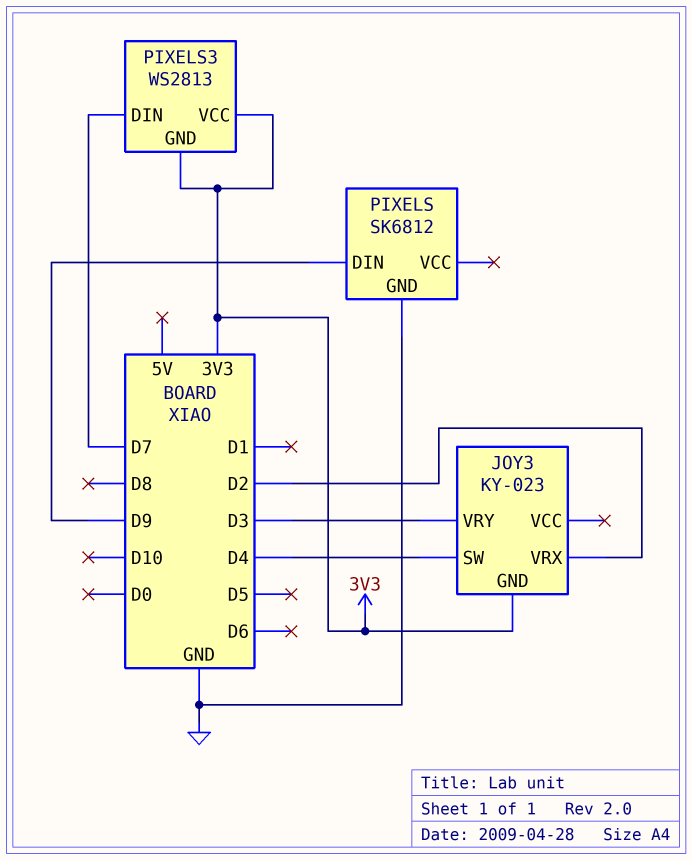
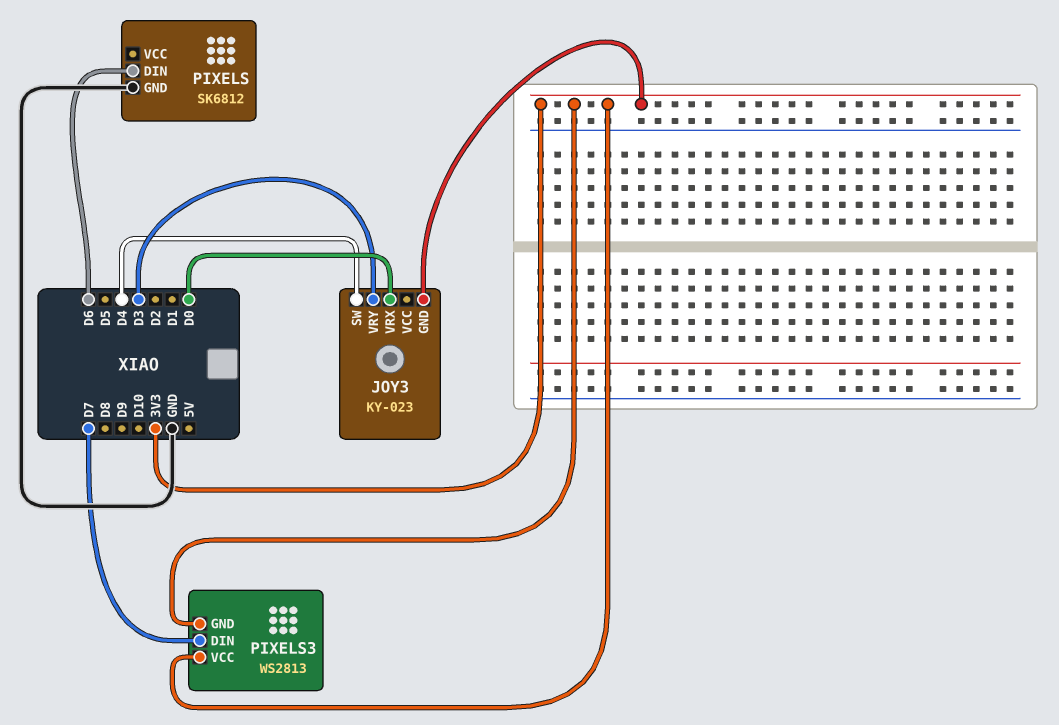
JOY3 pin VRX: D2 -> D0
PIXELS pin DIN: D9 -> D6

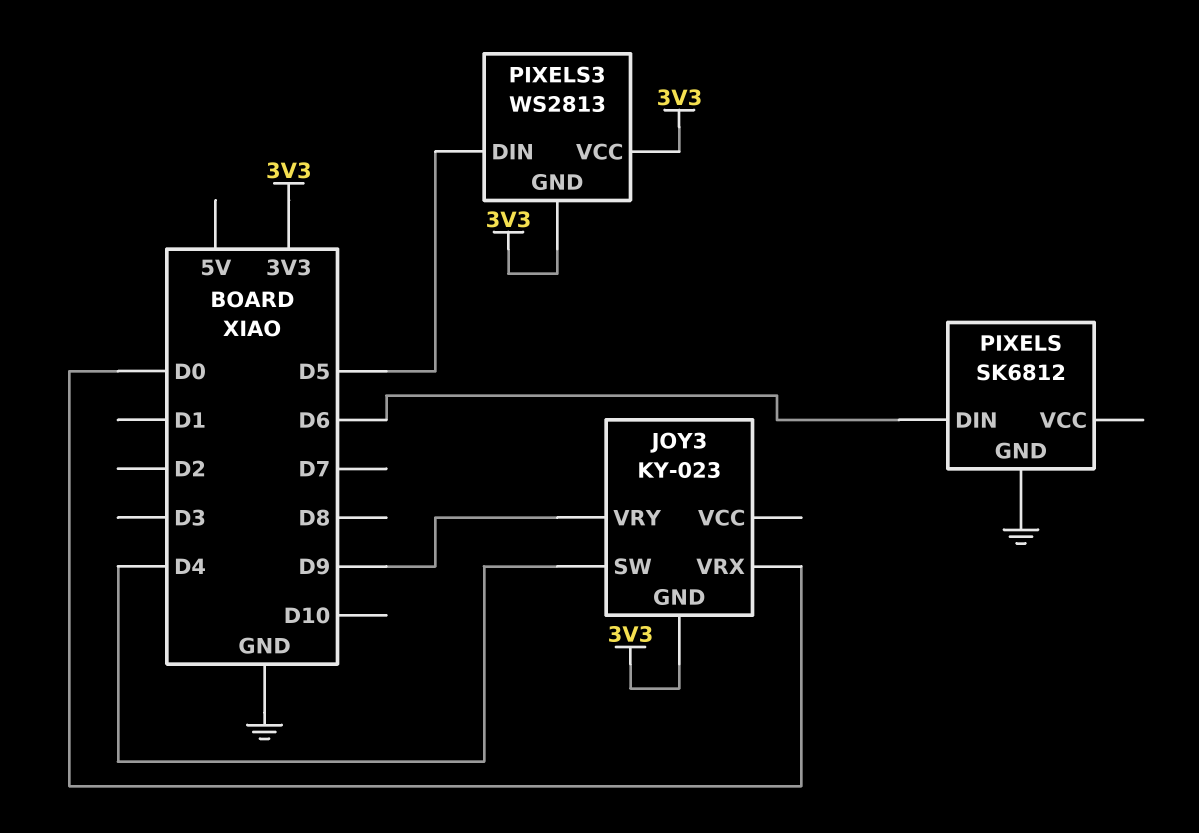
JOY3 pin VRY: D3 -> D9
PIXELS3 pin DIN: D7 -> D5

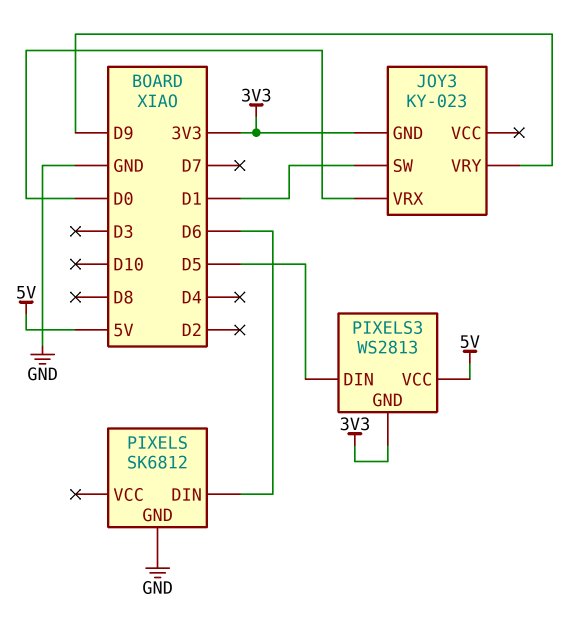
JOY3 pin SW: D4 -> D1
PIXELS3 pin VCC: 3V3 -> 5V

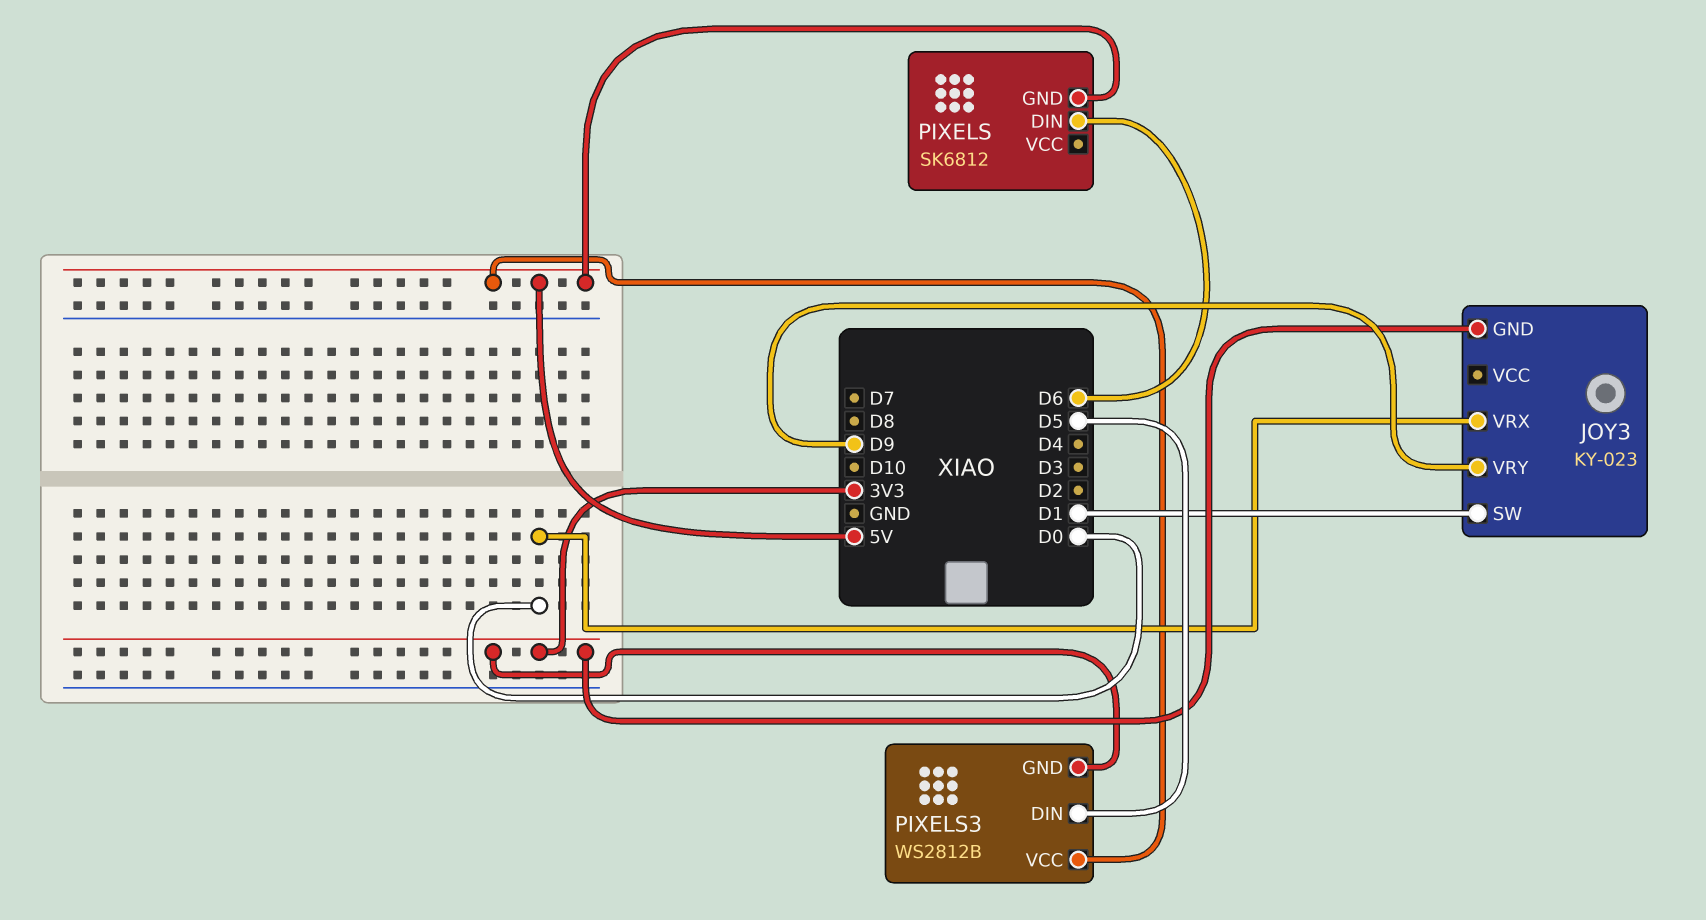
PIXELS pin GND: GND -> 5V
PIXELS3: WS2813 -> WS2812B

